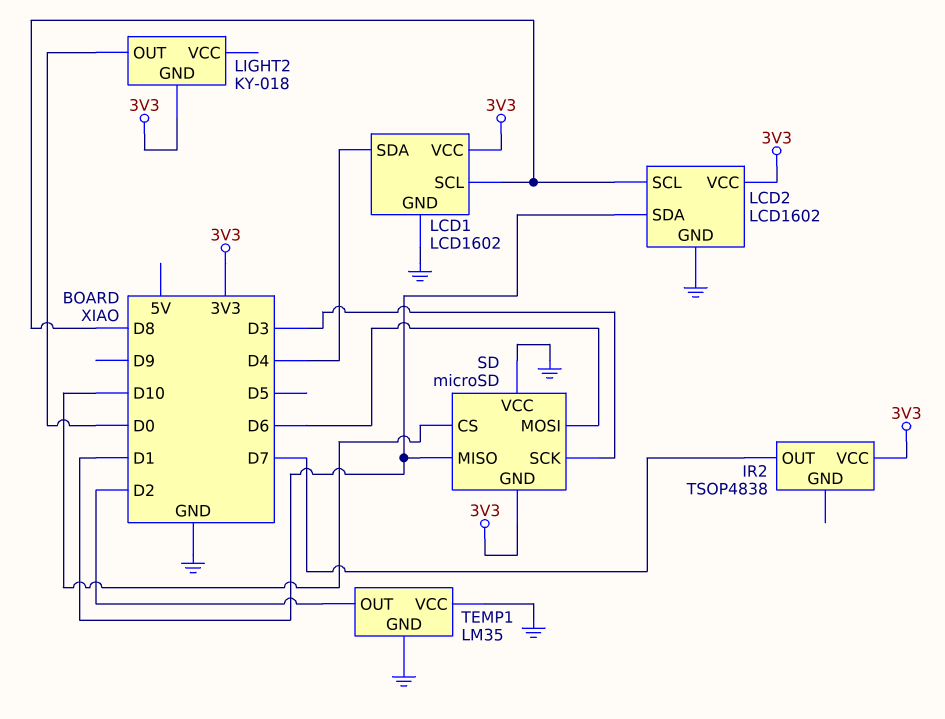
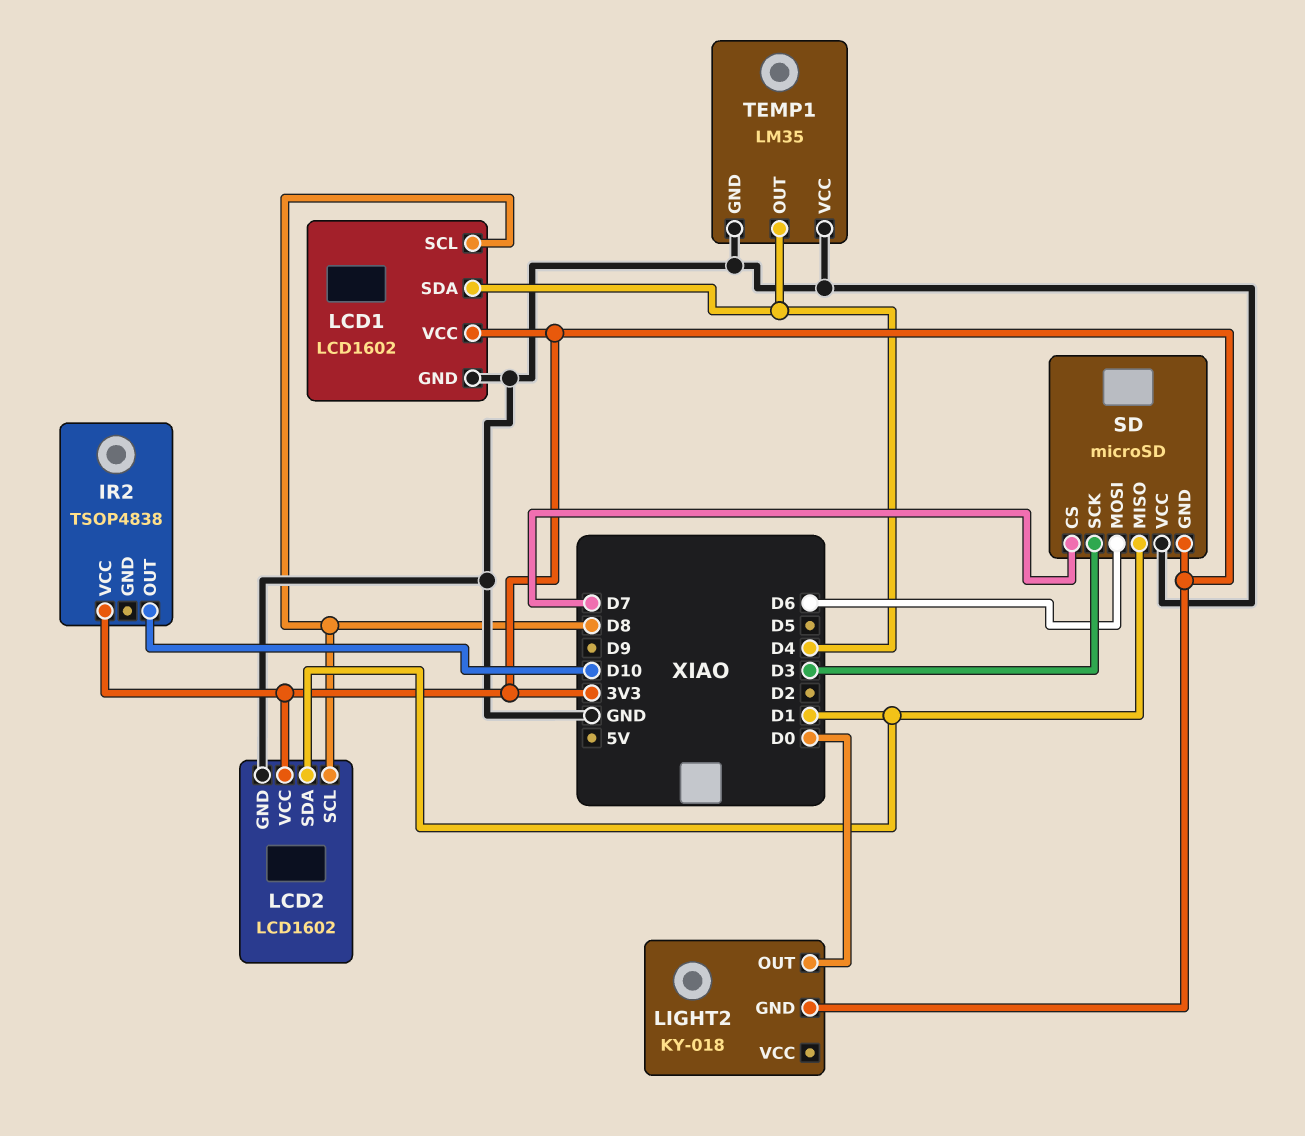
IR2 pin OUT: D7 -> D10
SD pin CS: D10 -> D7
TEMP1 pin OUT: D2 -> D4

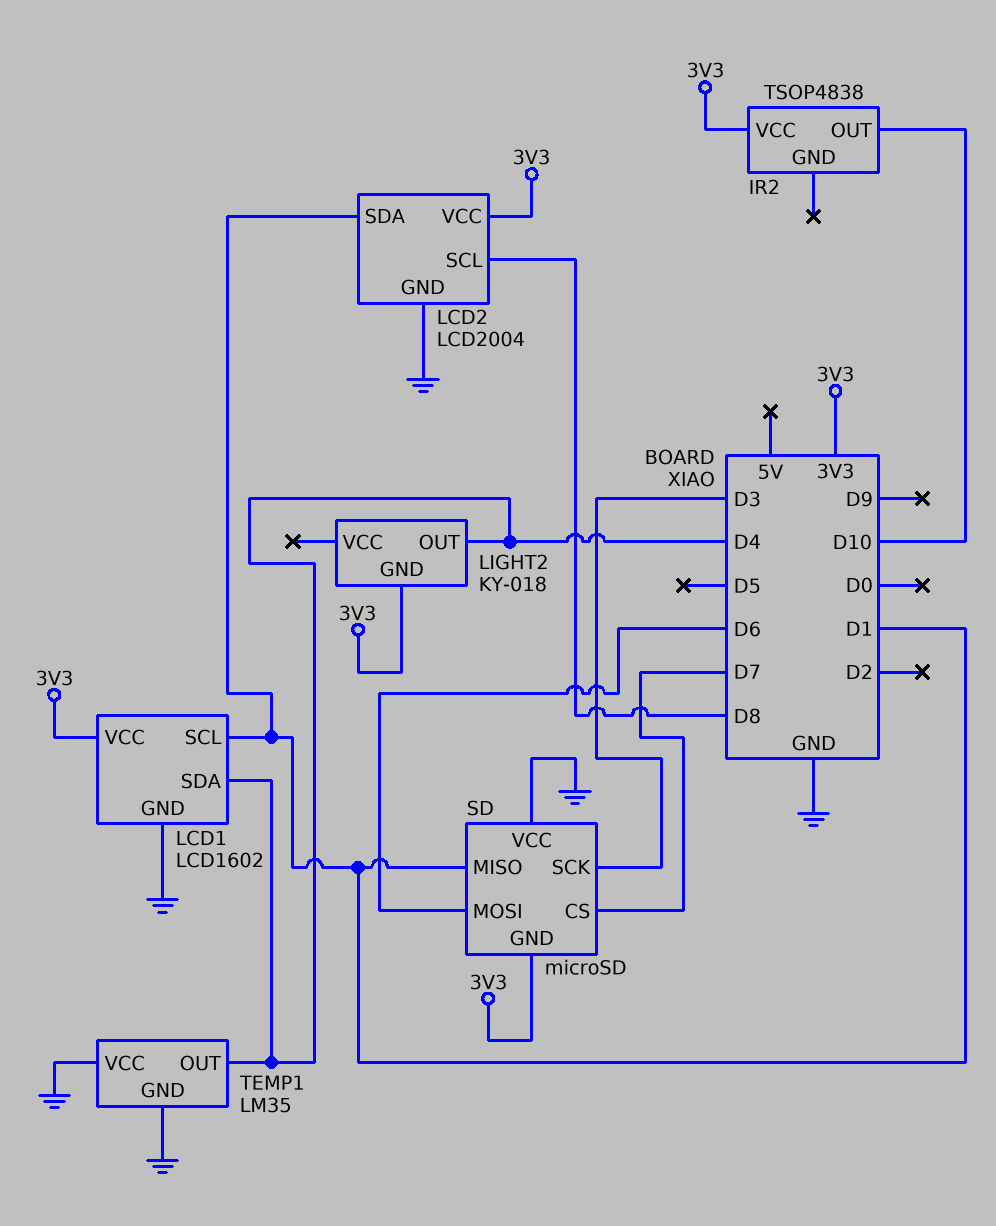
LCD1 pin SCL: D8 -> D1
LCD2: LCD1602 -> LCD2004
LIGHT2 pin OUT: D0 -> D4

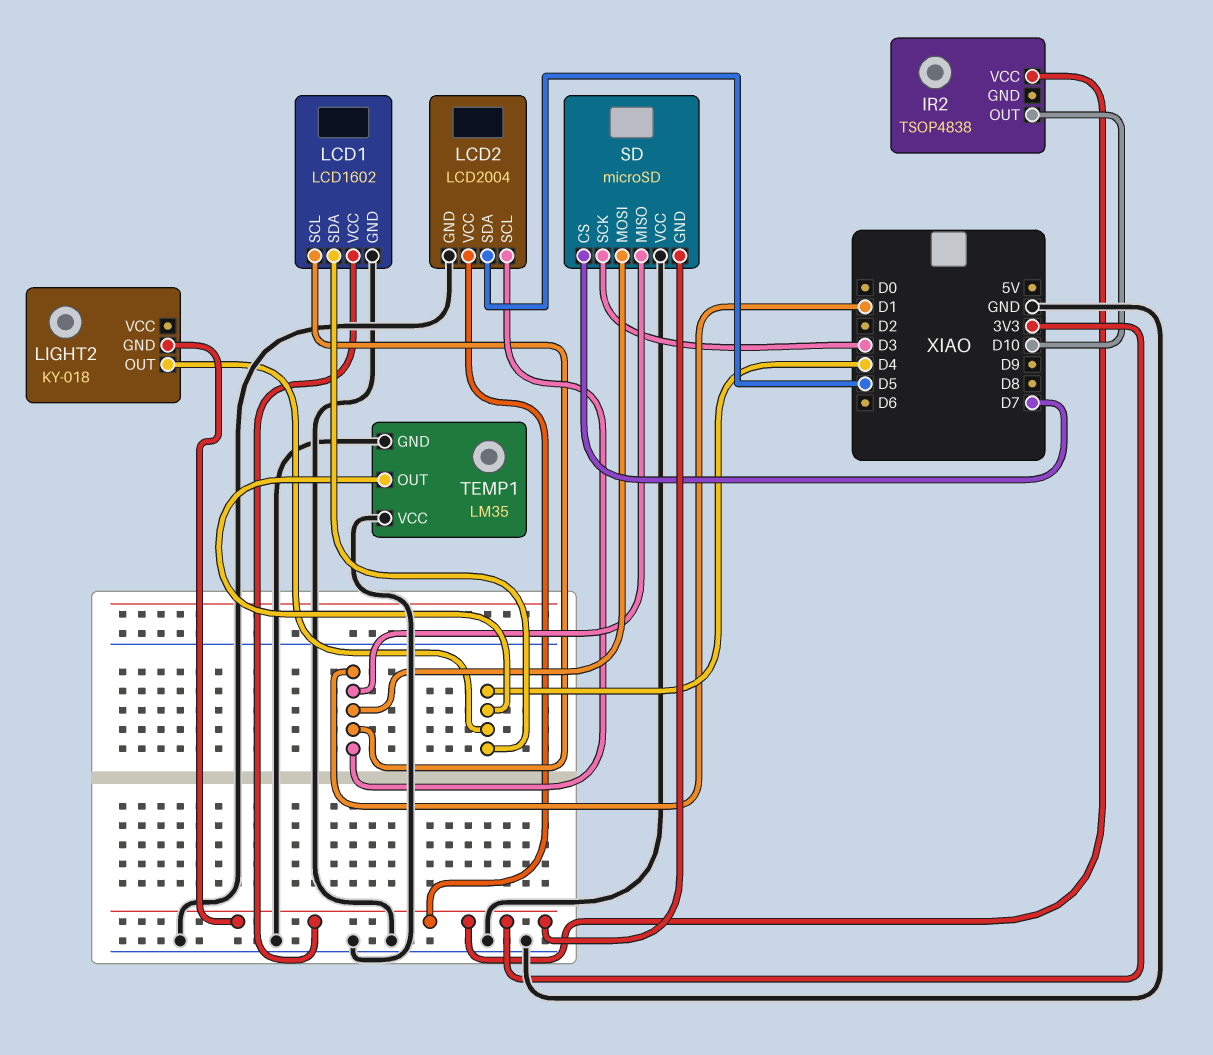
LCD2 pin SCL: D8 -> D1
LCD2 pin SDA: D1 -> D5
SD pin MOSI: D6 -> D1

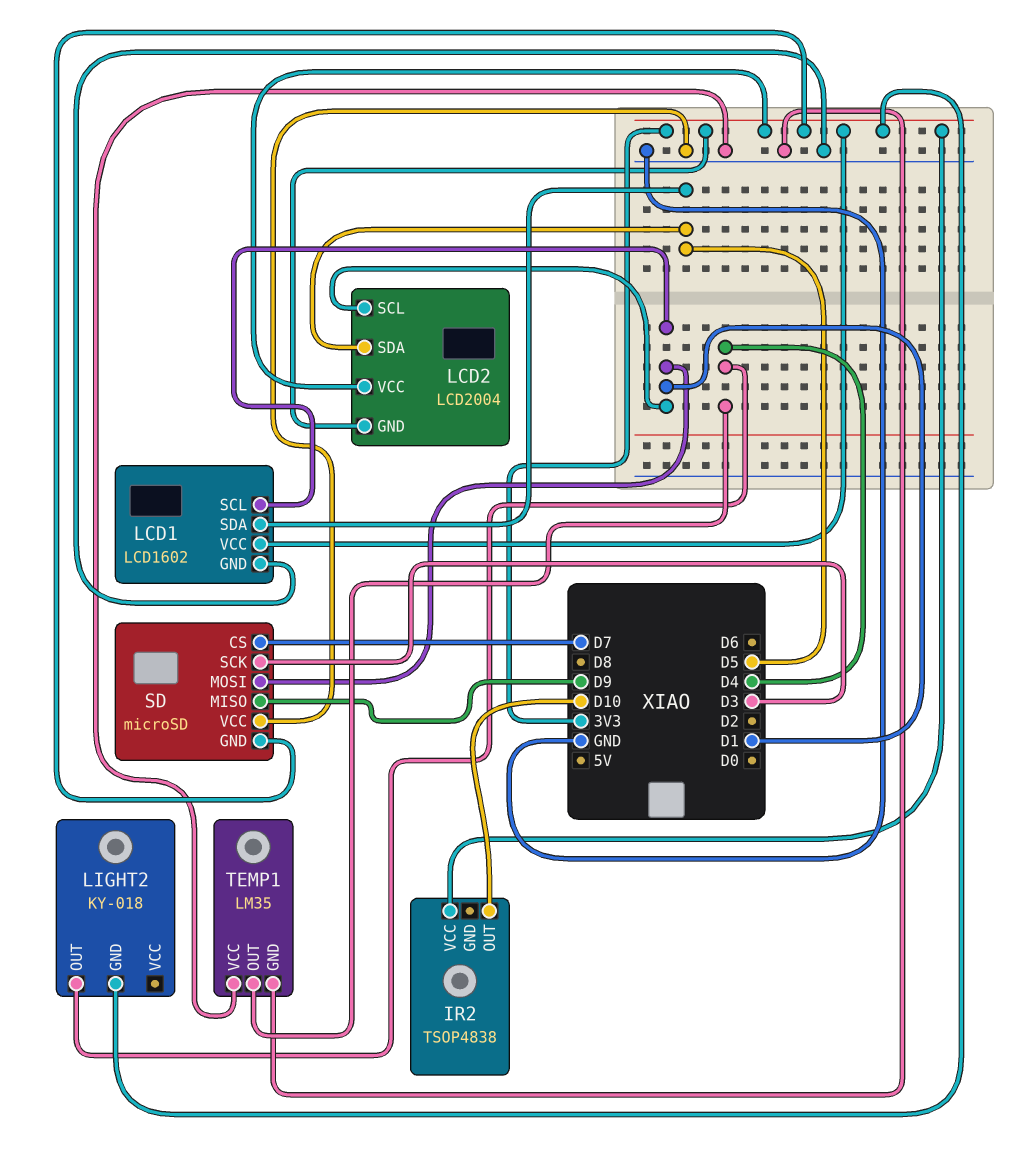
LCD1 pin SDA: D4 -> D5
LCD2 pin GND: GND -> 3V3
SD pin MISO: D1 -> D9

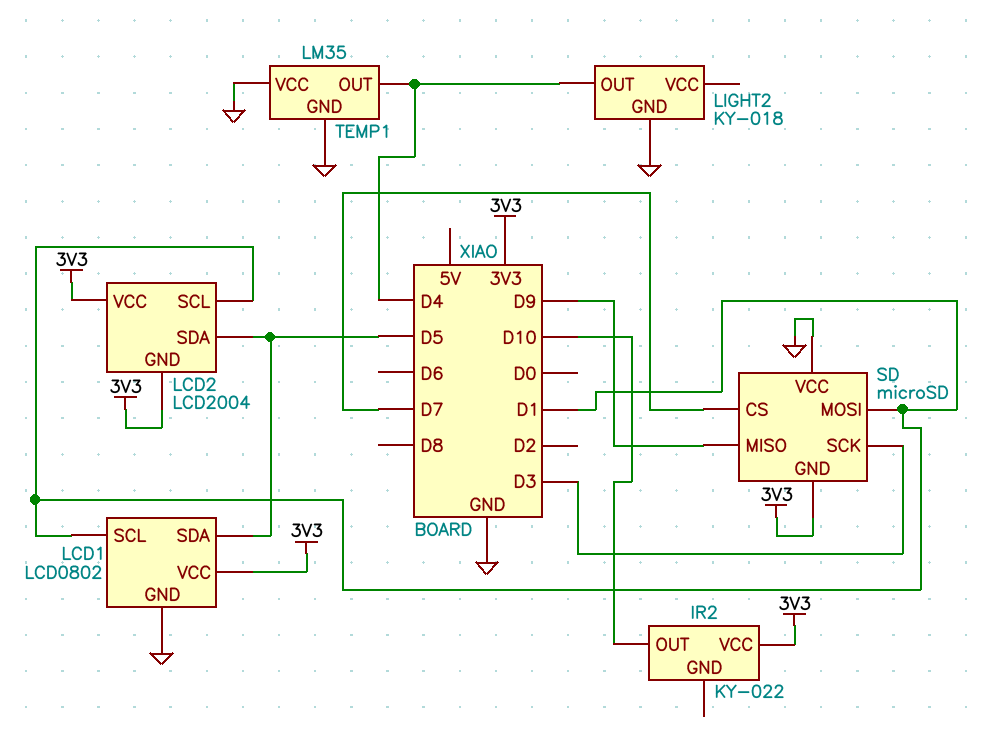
IR2: TSOP4838 -> KY-022
LCD1: LCD1602 -> LCD0802
LIGHT2 pin GND: 3V3 -> GND

